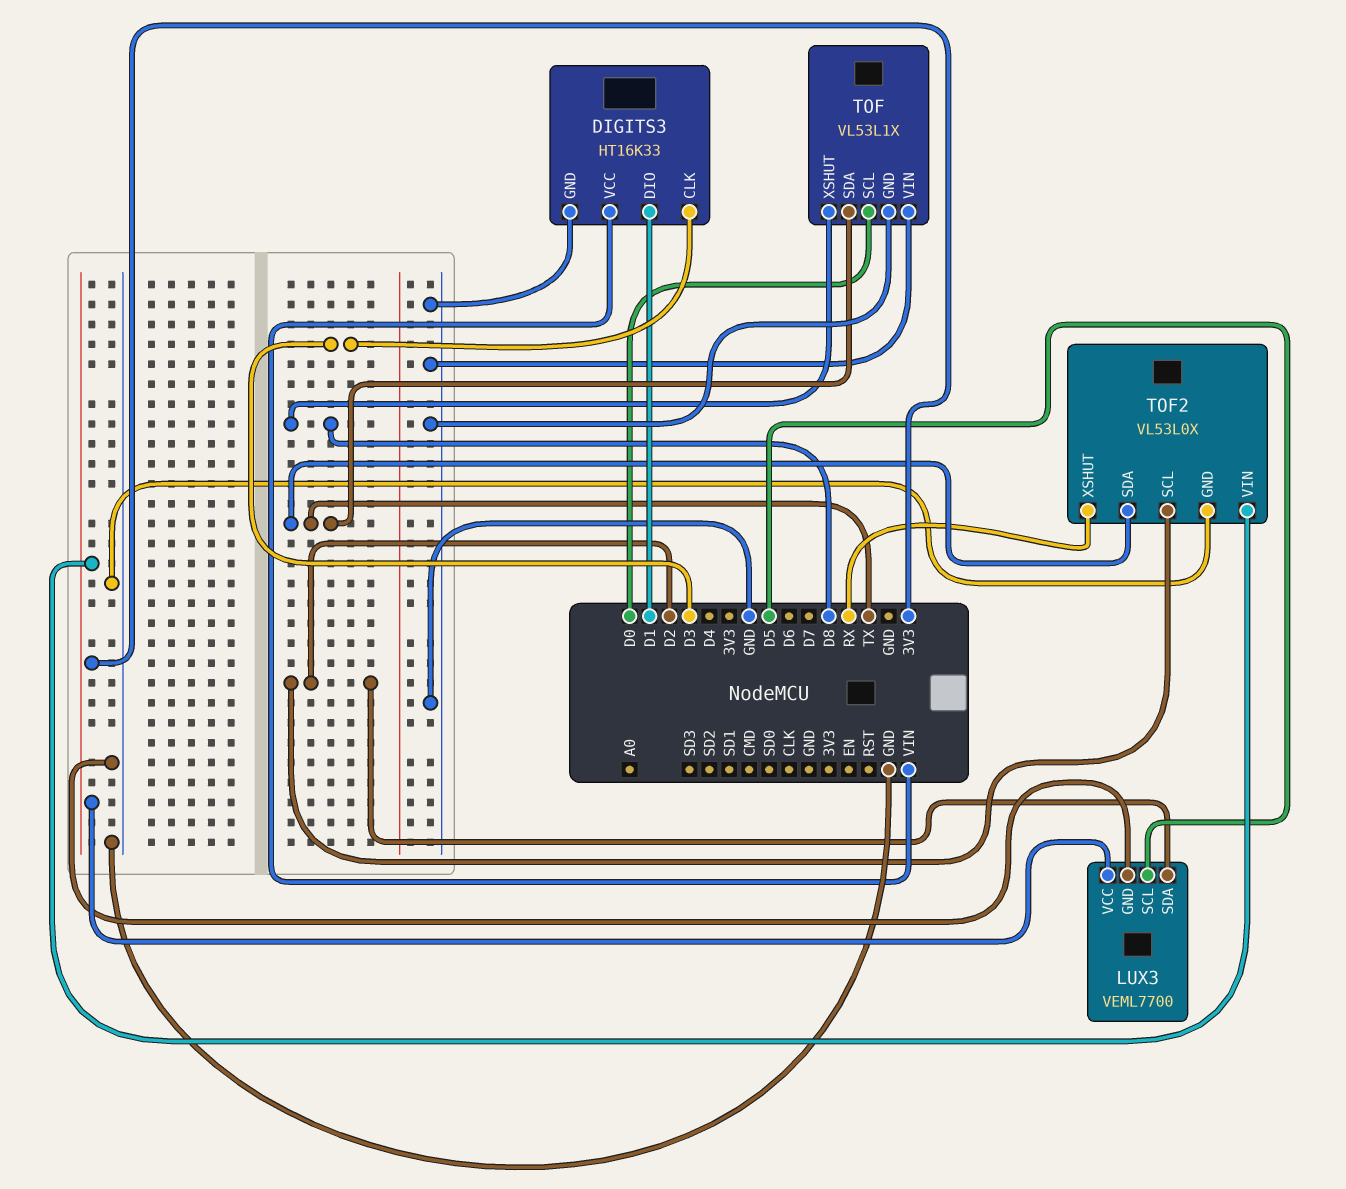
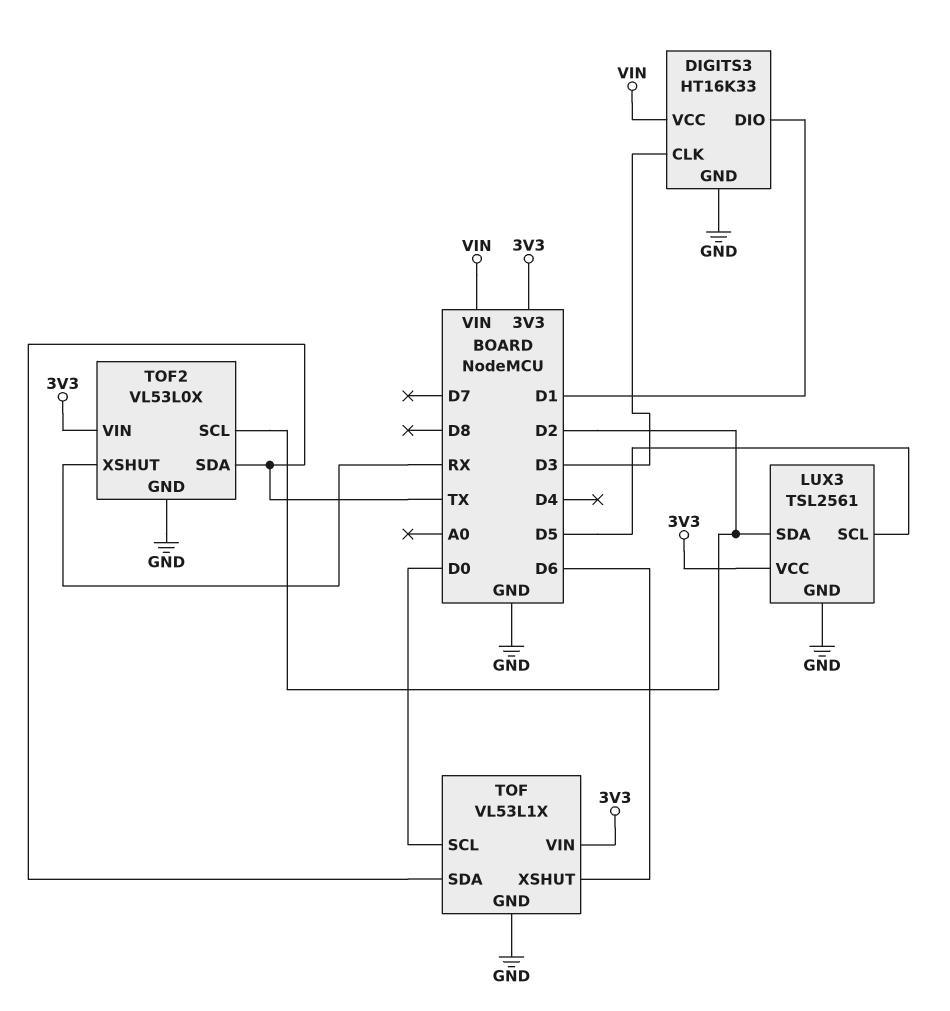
LUX3: VEML7700 -> TSL2561
TOF pin VIN: GND -> 3V3
TOF pin XSHUT: D8 -> D6

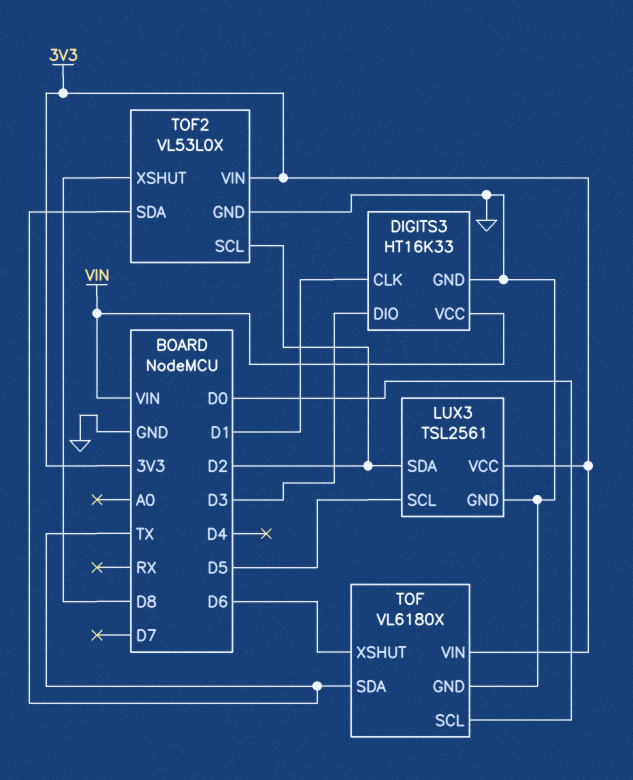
DIGITS3 pin CLK: D3 -> D1
DIGITS3 pin DIO: D1 -> D3
TOF: VL53L1X -> VL6180X
TOF2 pin XSHUT: RX -> D8

